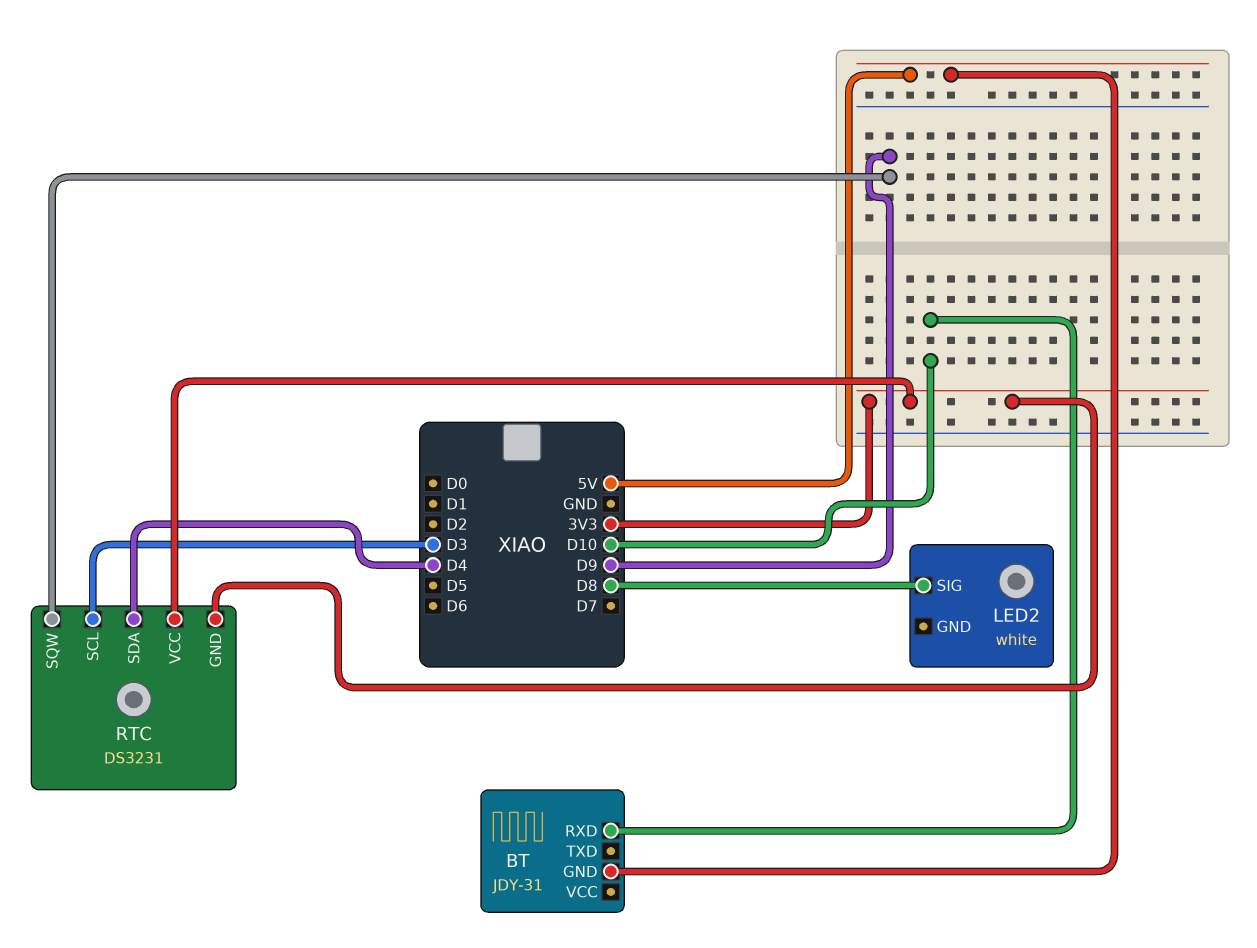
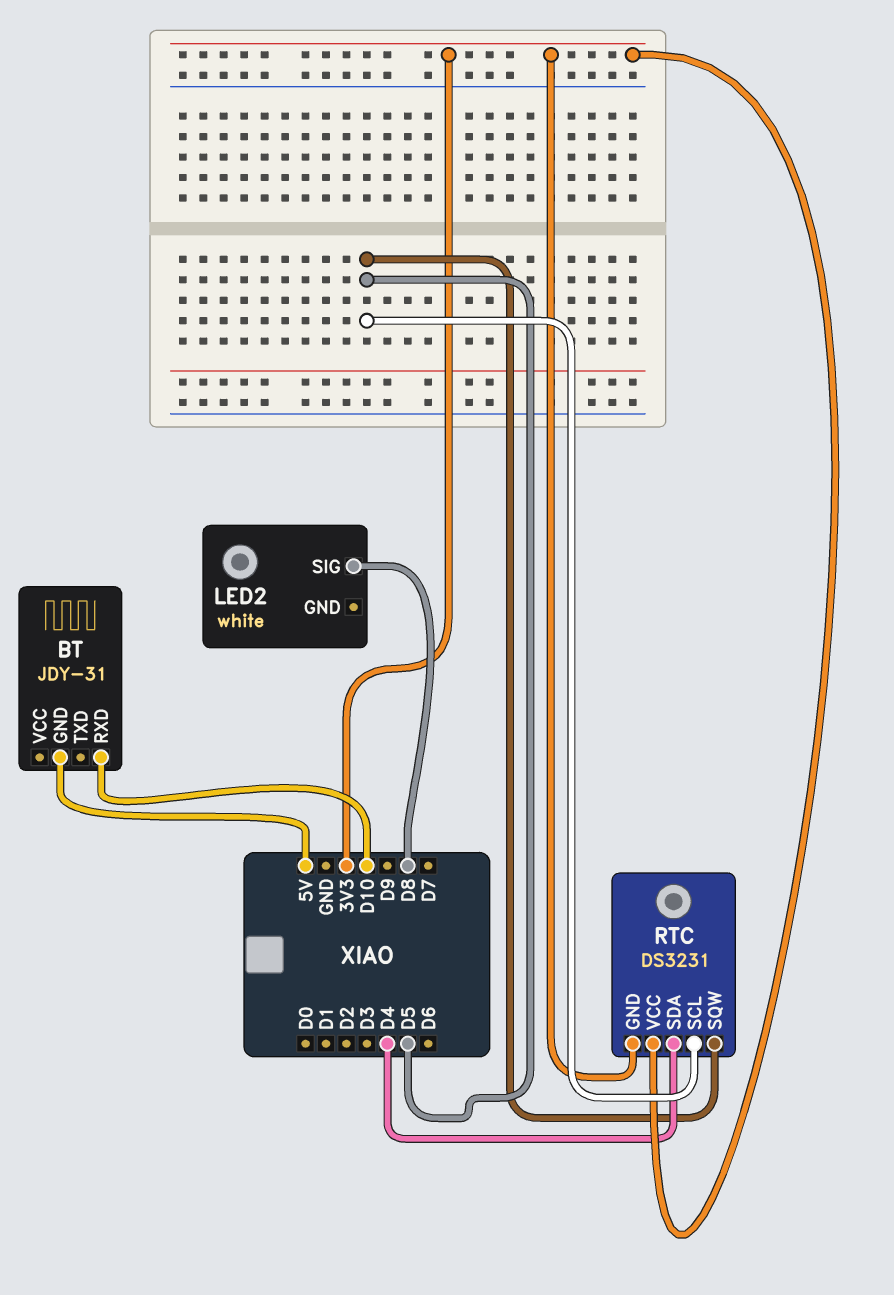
RTC pin SCL: D3 -> D5
RTC pin SQW: D9 -> D5

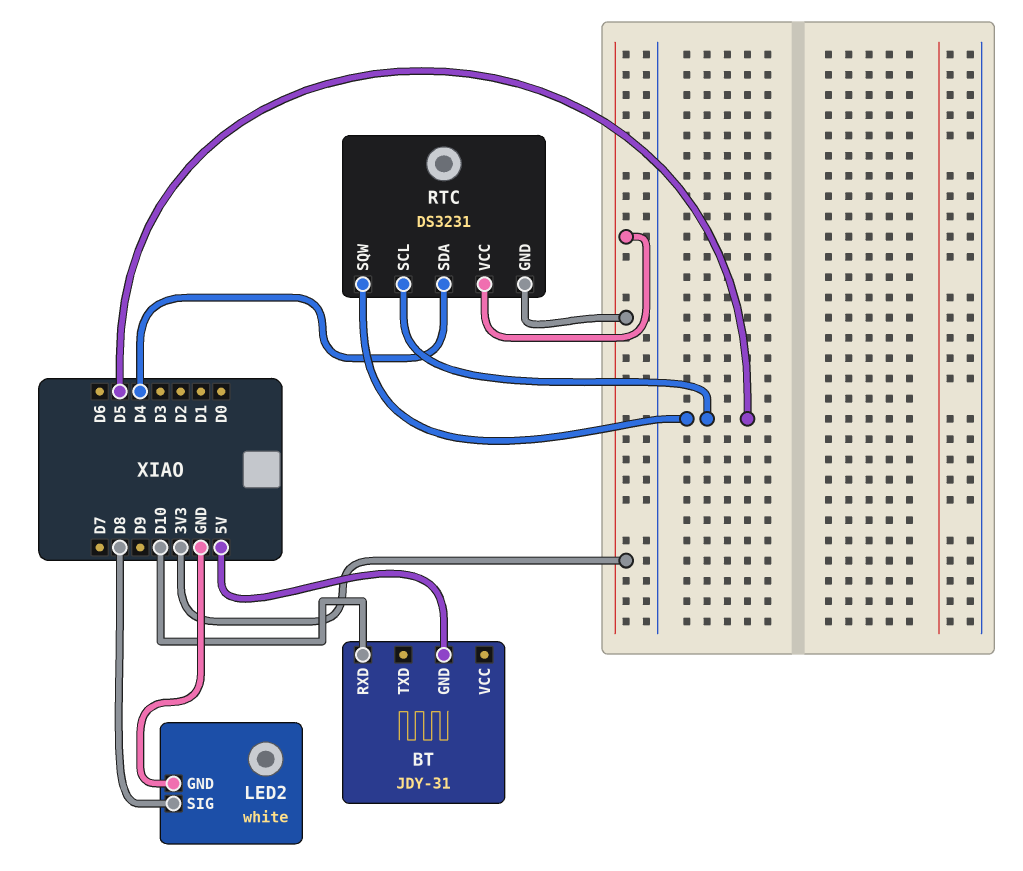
LED2 pin GND: none -> GND

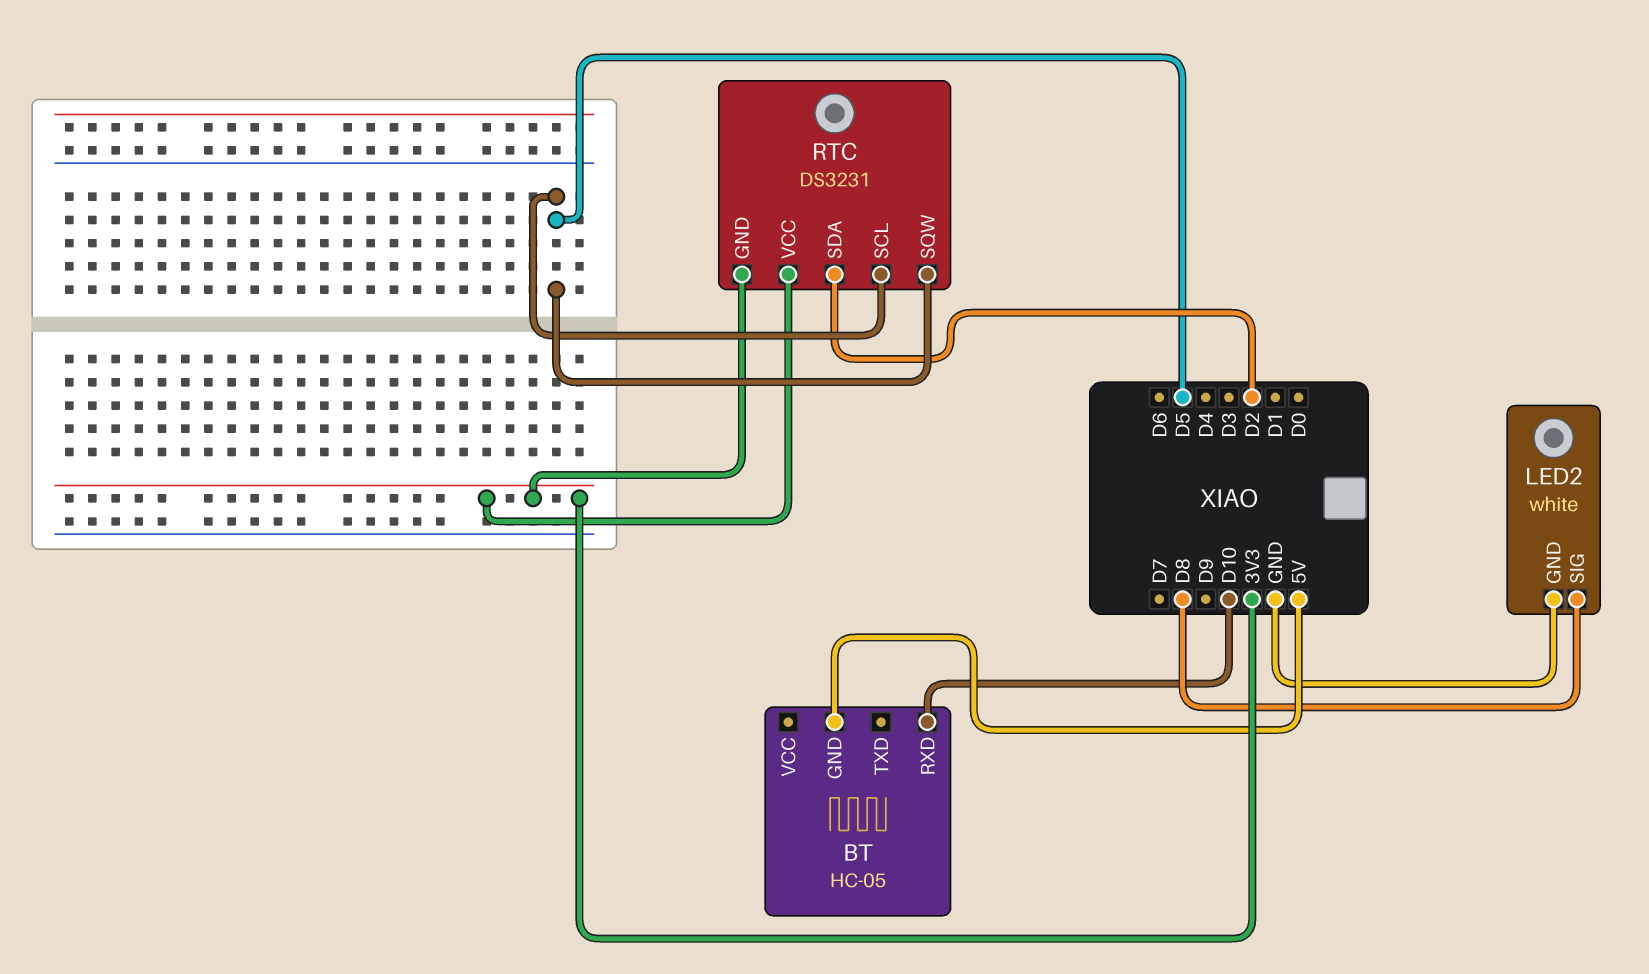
BT: JDY-31 -> HC-05
RTC pin SDA: D4 -> D2

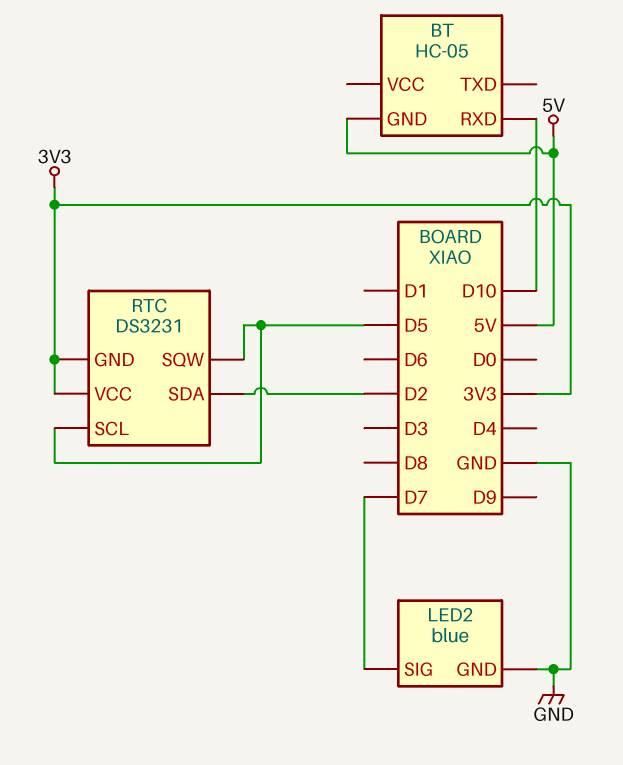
LED2: white -> blue
LED2 pin SIG: D8 -> D7

